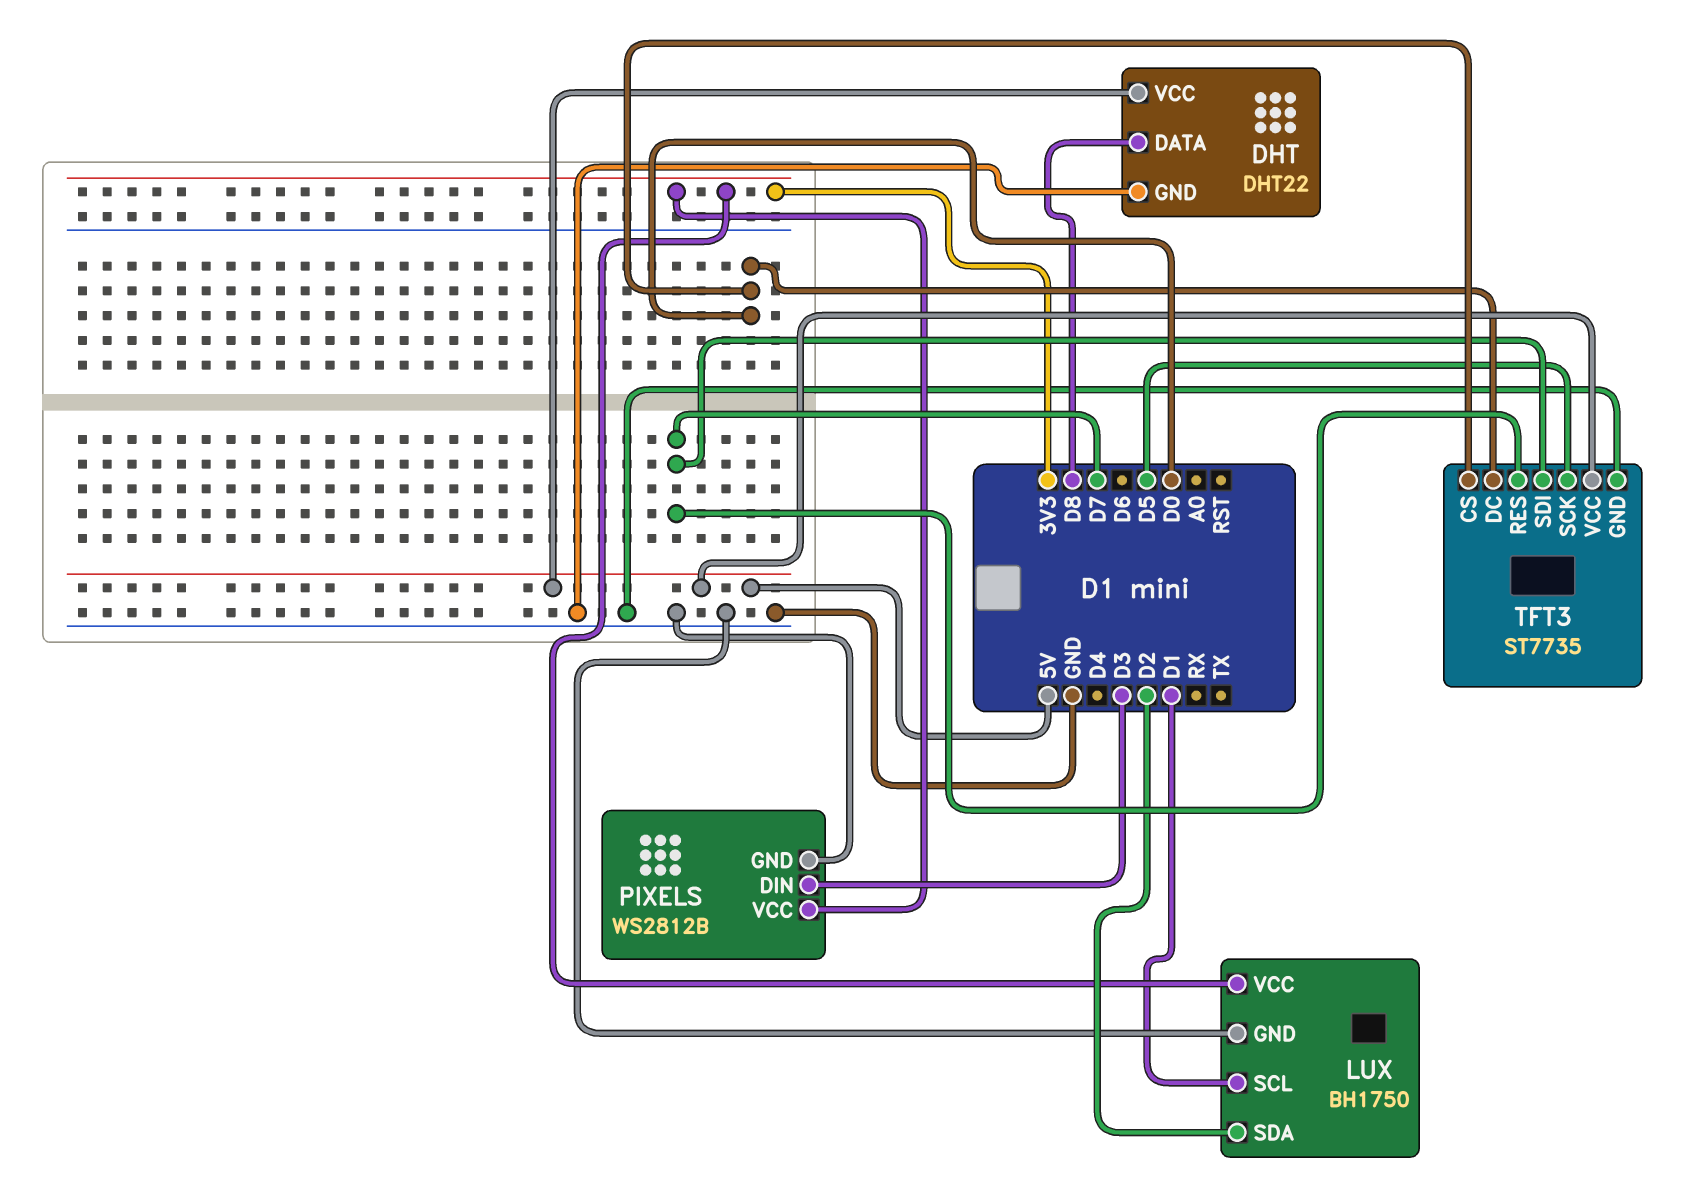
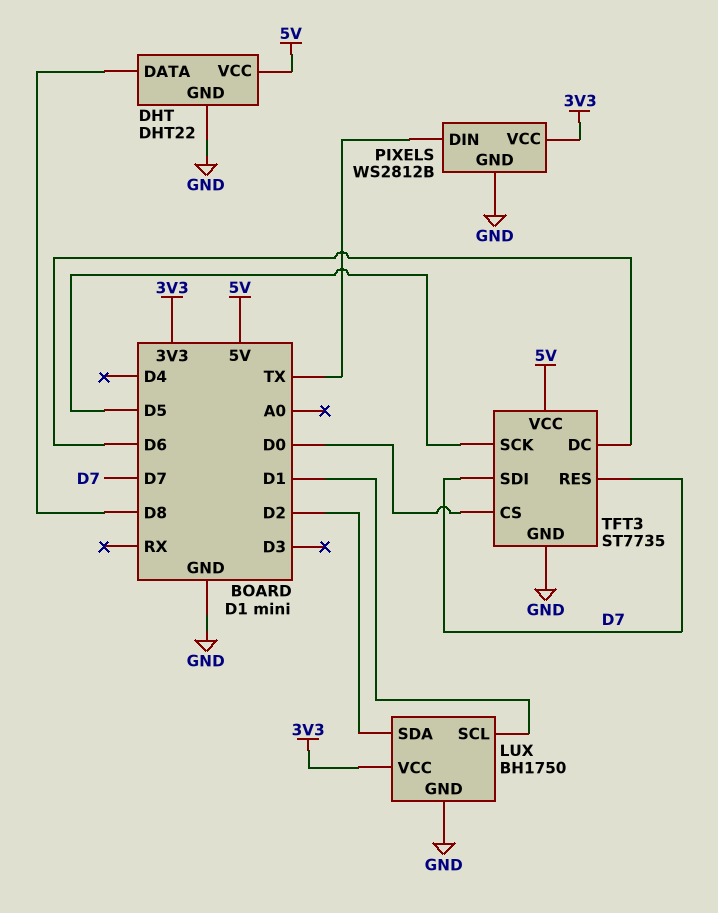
PIXELS pin DIN: D3 -> TX
TFT3 pin DC: D0 -> D6

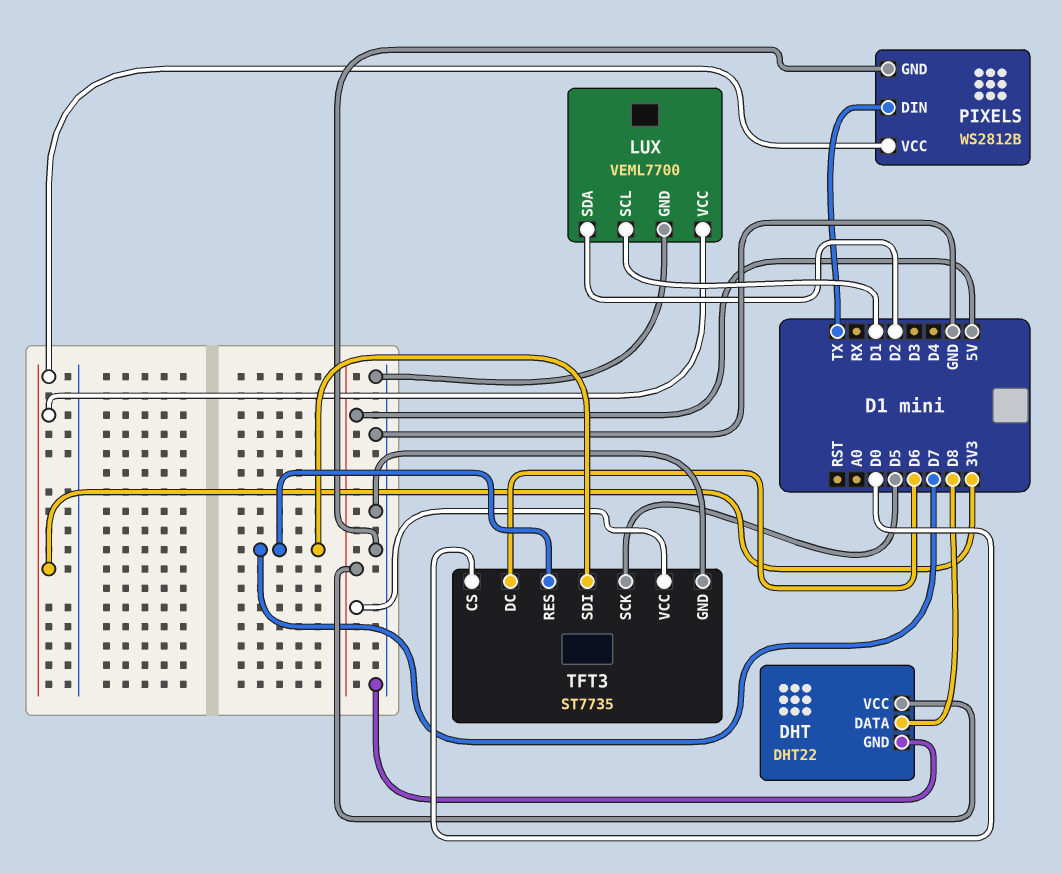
LUX: BH1750 -> VEML7700

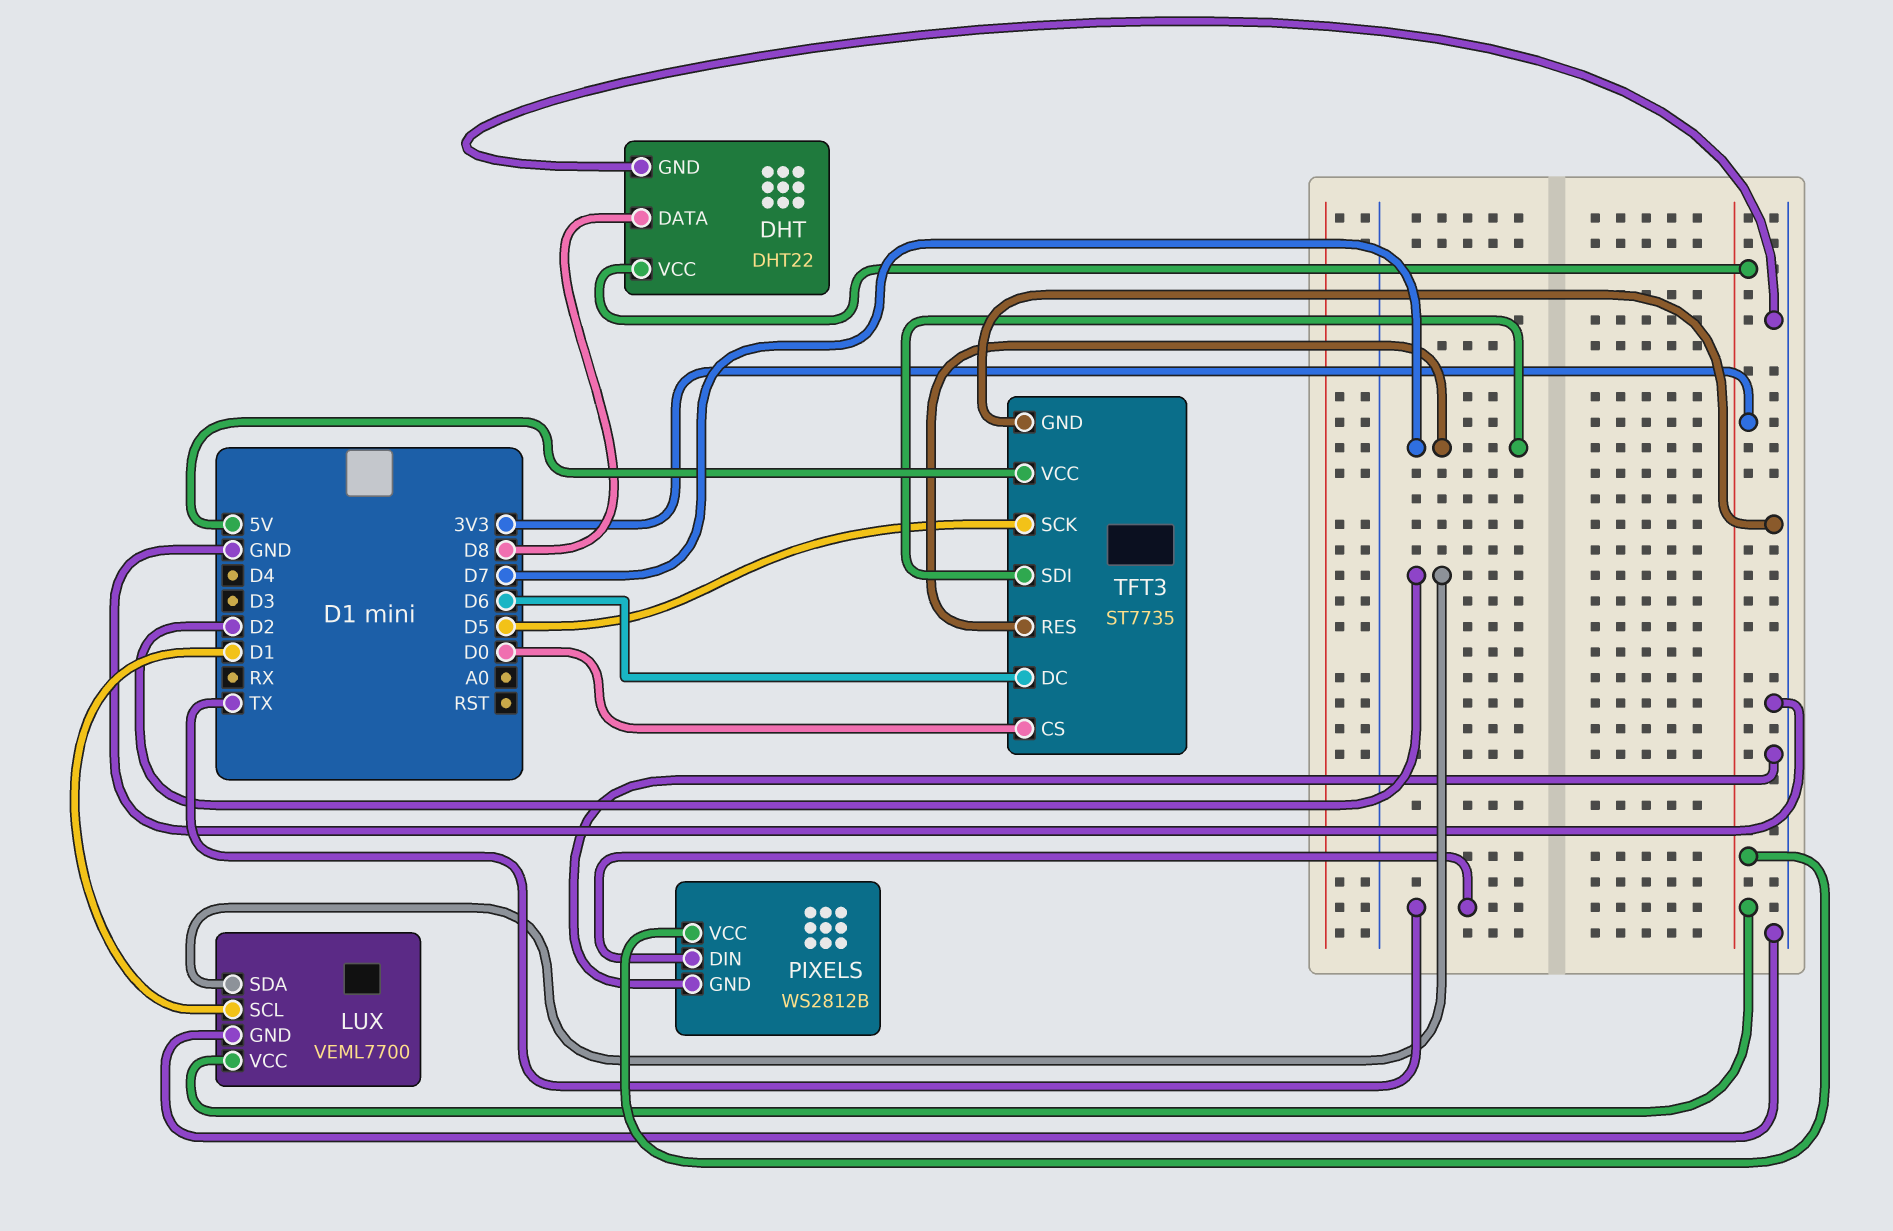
DHT pin VCC: 5V -> 3V3

